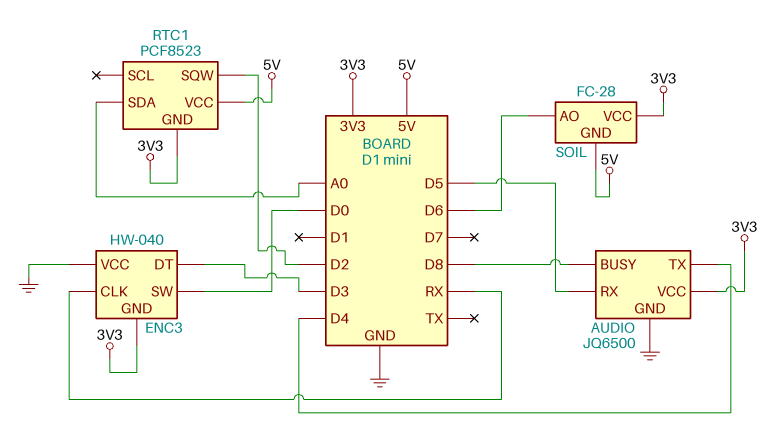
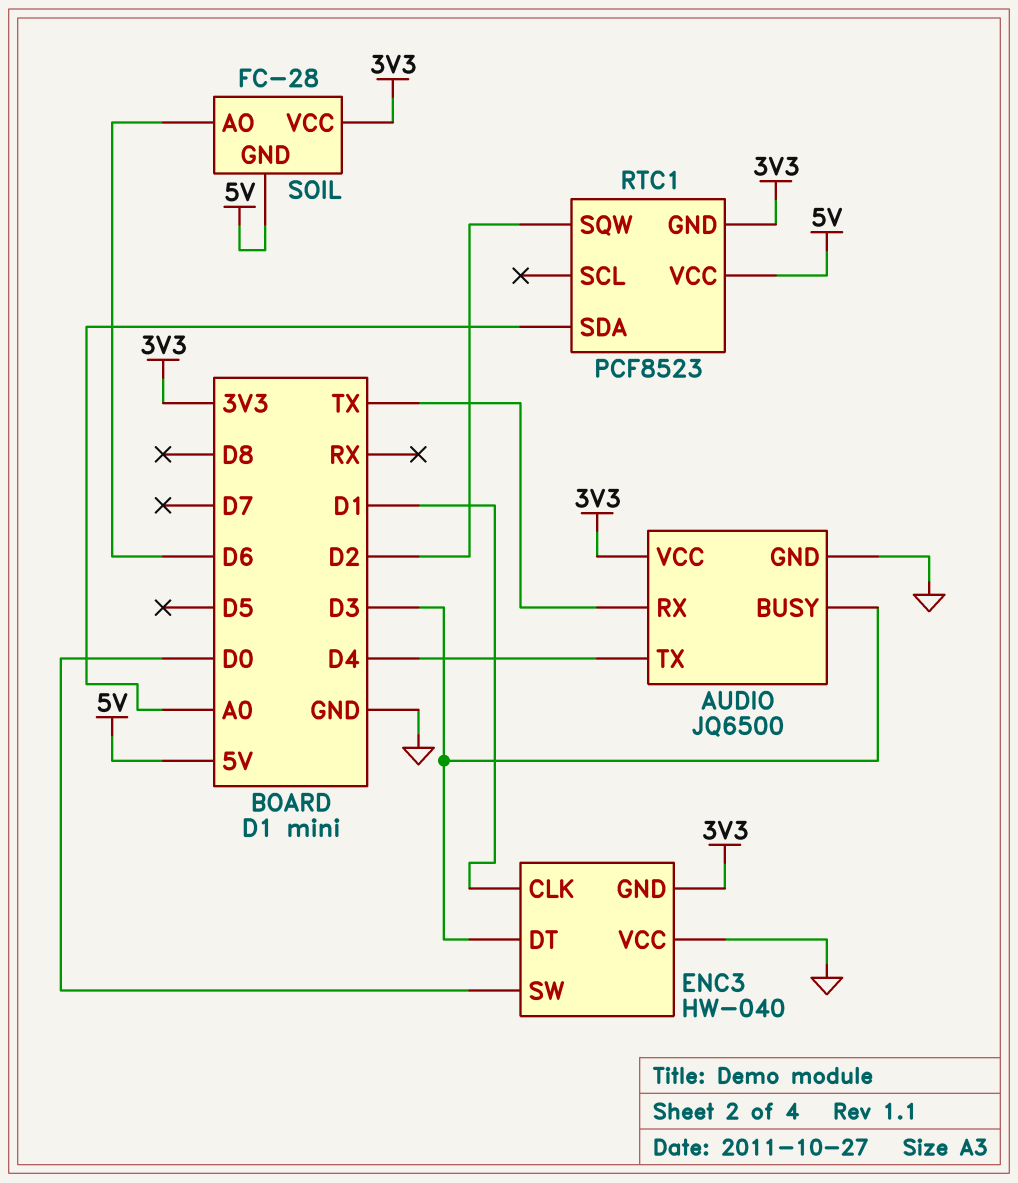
AUDIO pin BUSY: D8 -> D3
AUDIO pin RX: D5 -> TX
ENC3 pin CLK: RX -> D1

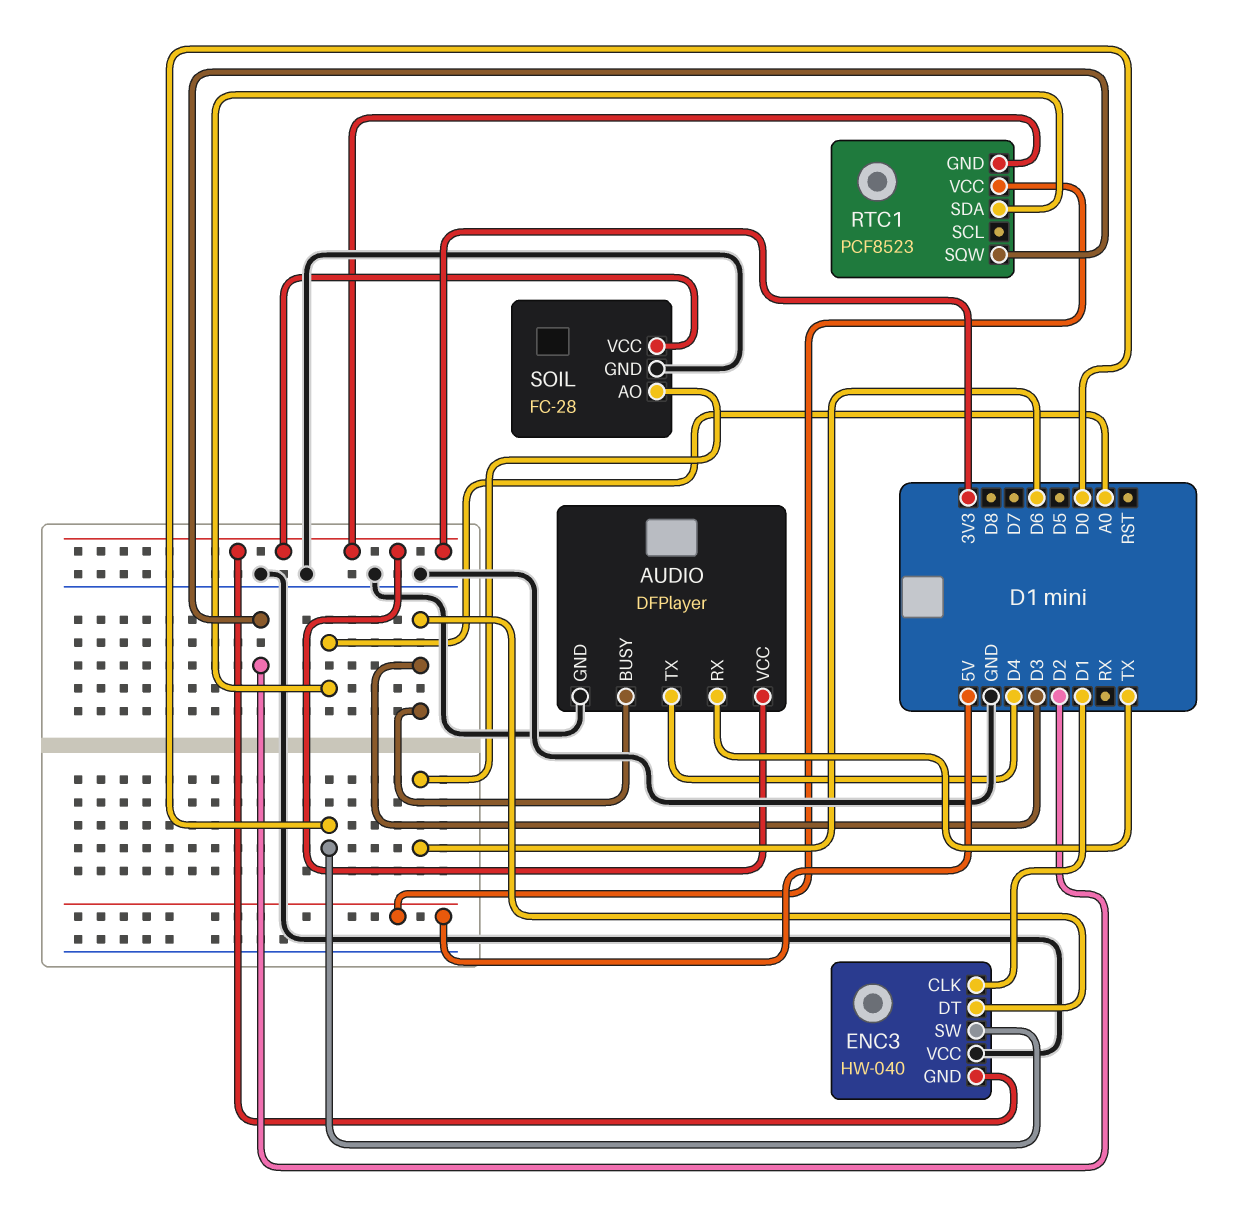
AUDIO: JQ6500 -> DFPlayer
SOIL pin GND: 5V -> GND

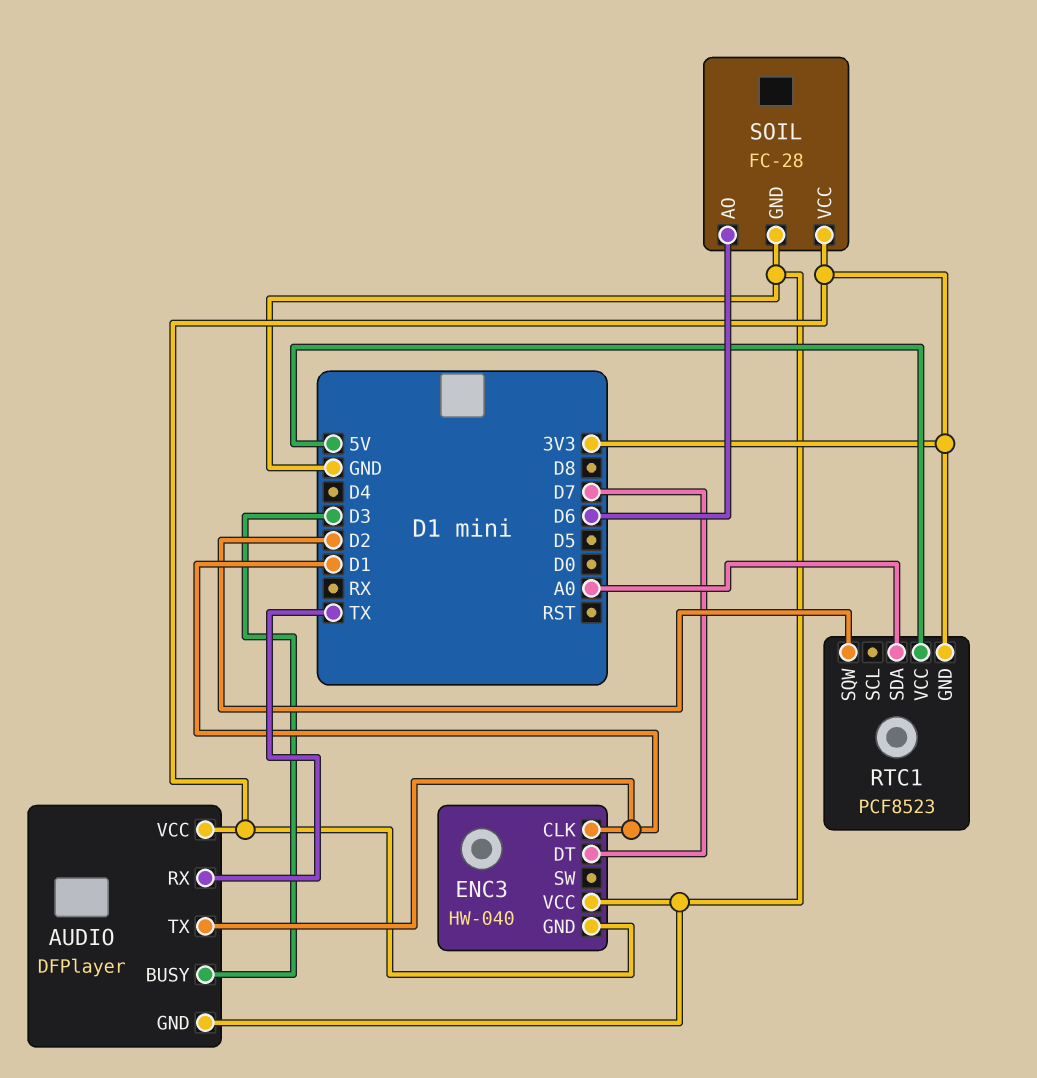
AUDIO pin TX: D4 -> D1
ENC3 pin DT: D3 -> D7
ENC3 pin SW: D0 -> none

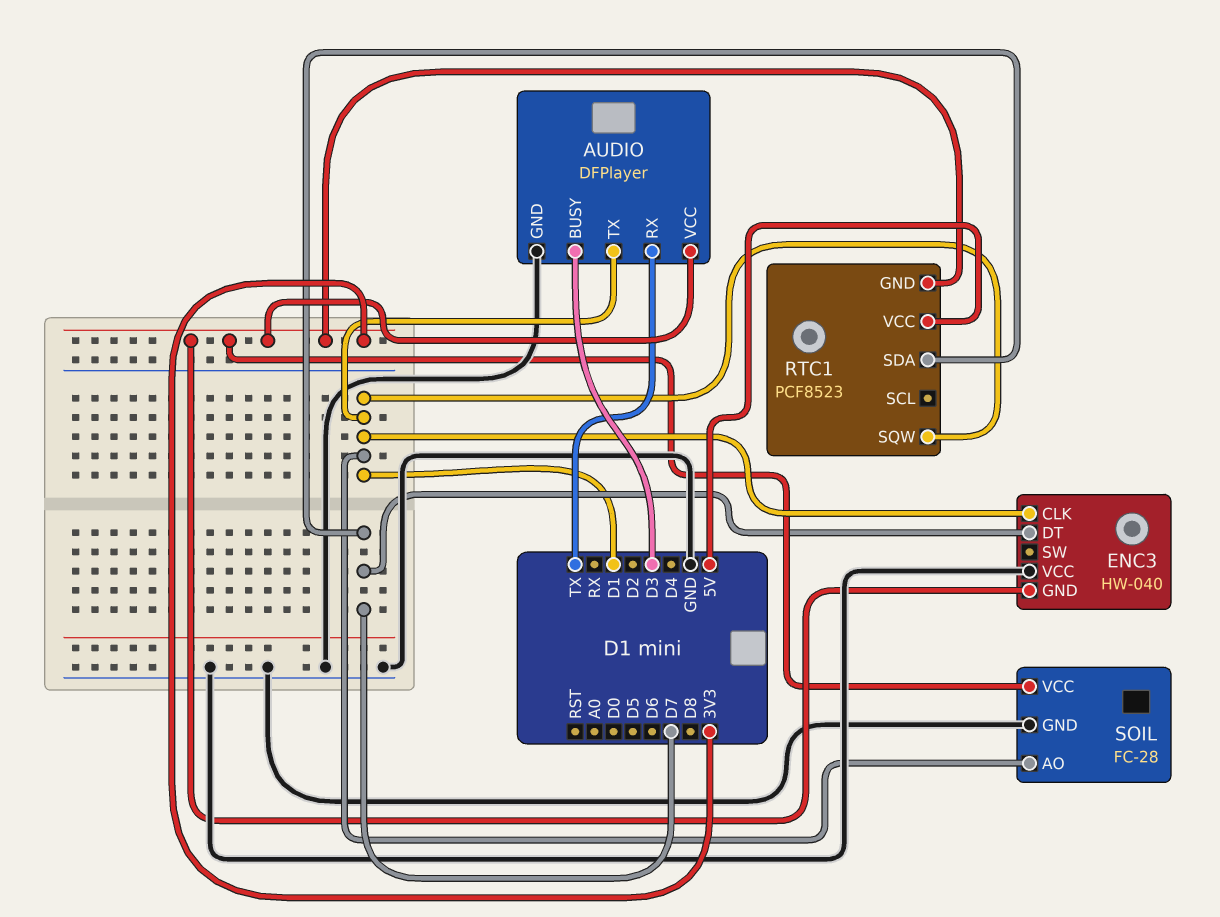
RTC1 pin SDA: A0 -> D7
RTC1 pin SQW: D2 -> D1
SOIL pin AO: D6 -> D1

